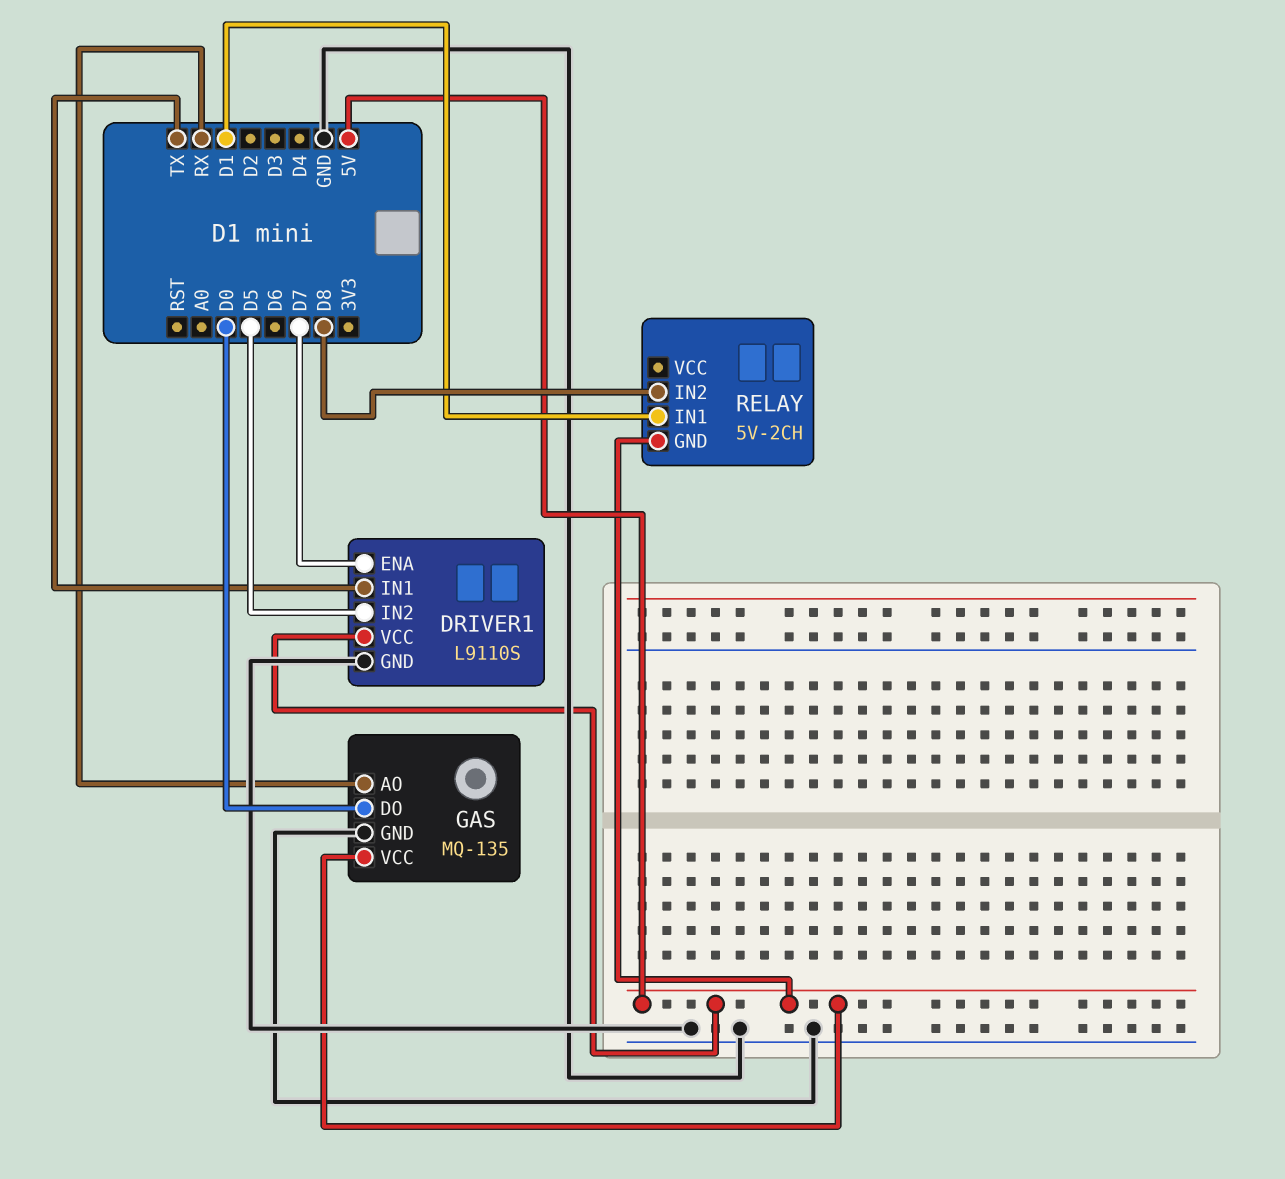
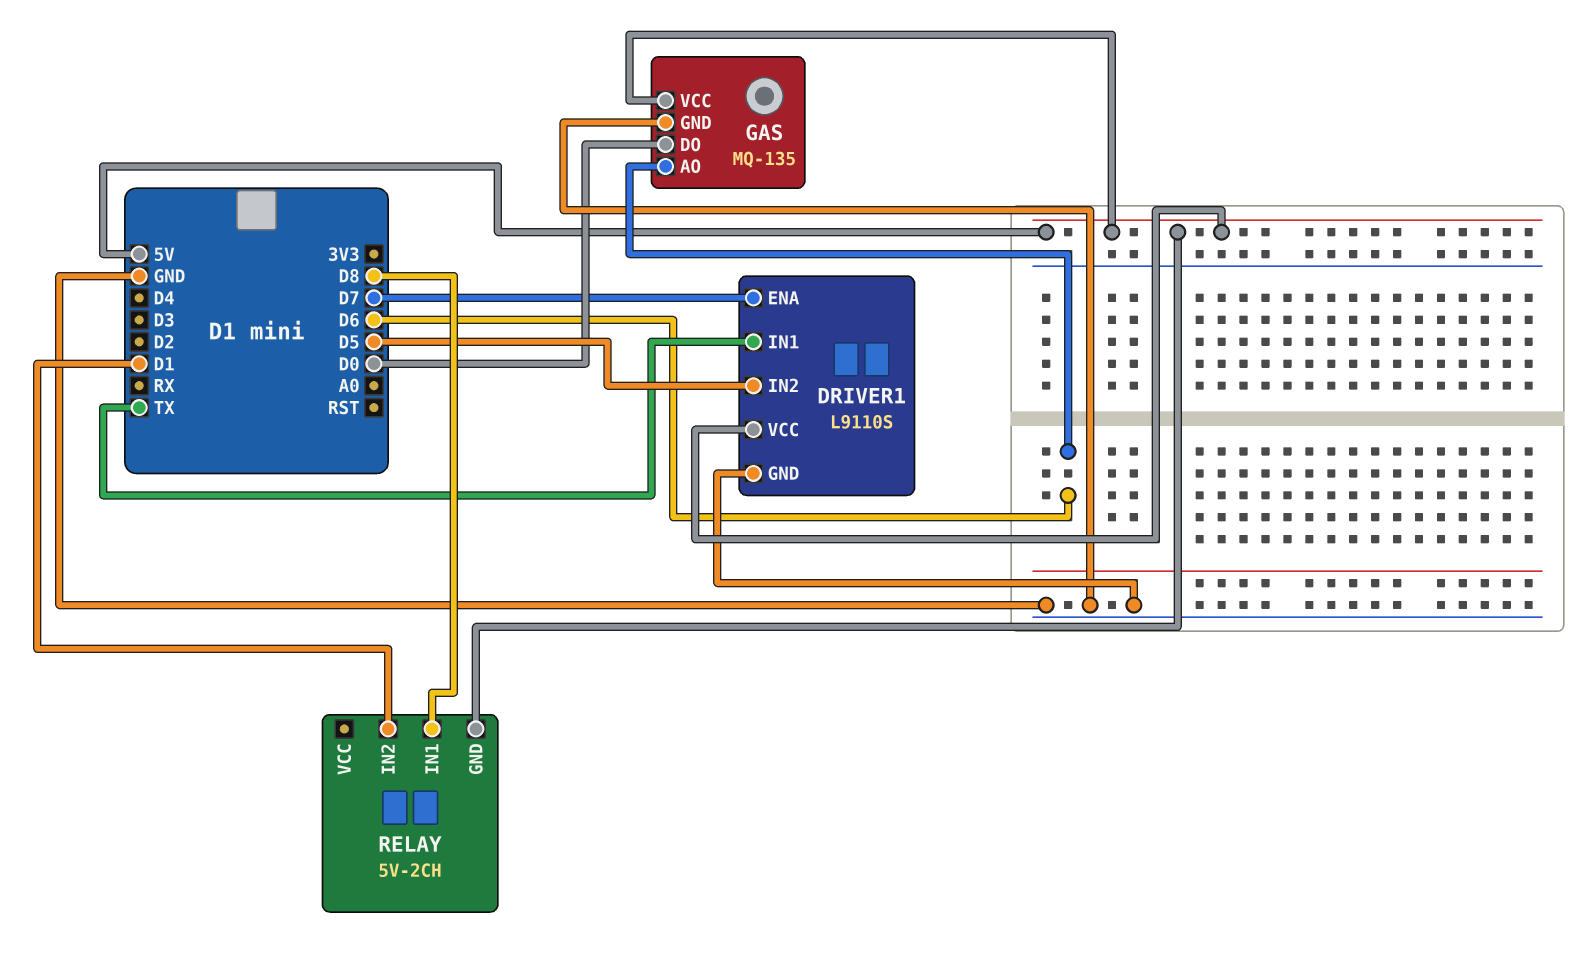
GAS pin AO: RX -> D6
RELAY pin IN1: D1 -> D8
RELAY pin IN2: D8 -> D1

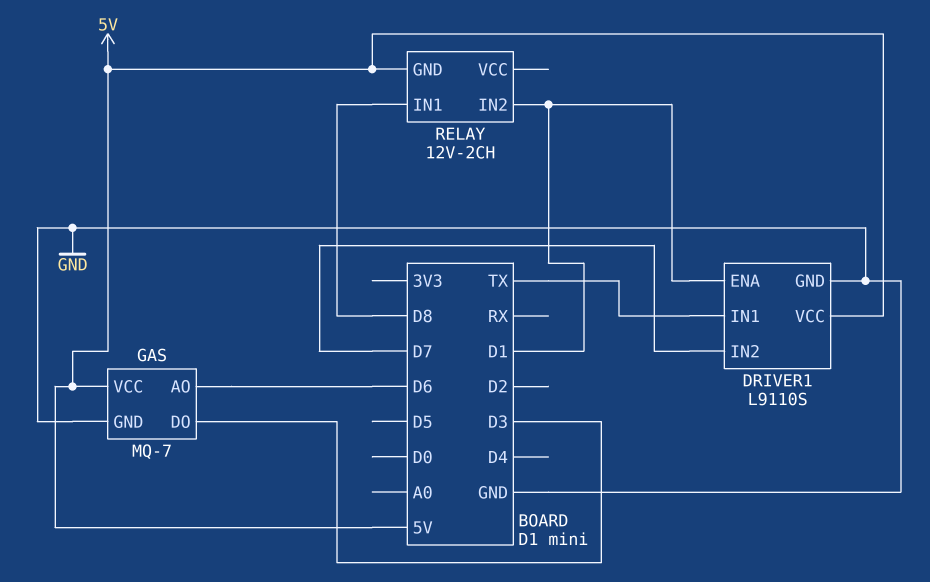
DRIVER1 pin ENA: D7 -> D1
DRIVER1 pin IN2: D5 -> D7
GAS: MQ-135 -> MQ-7
GAS pin DO: D0 -> D3
RELAY: 5V-2CH -> 12V-2CH

